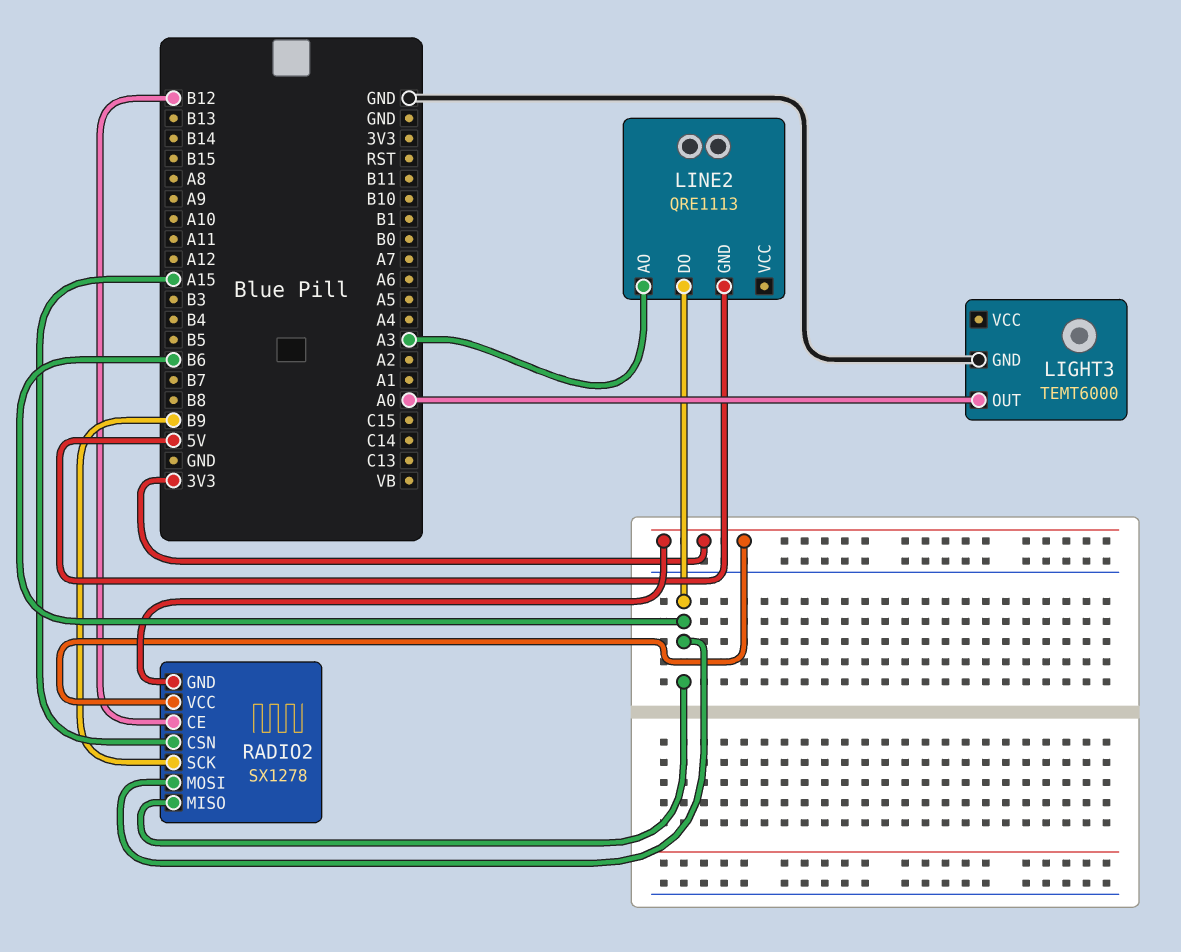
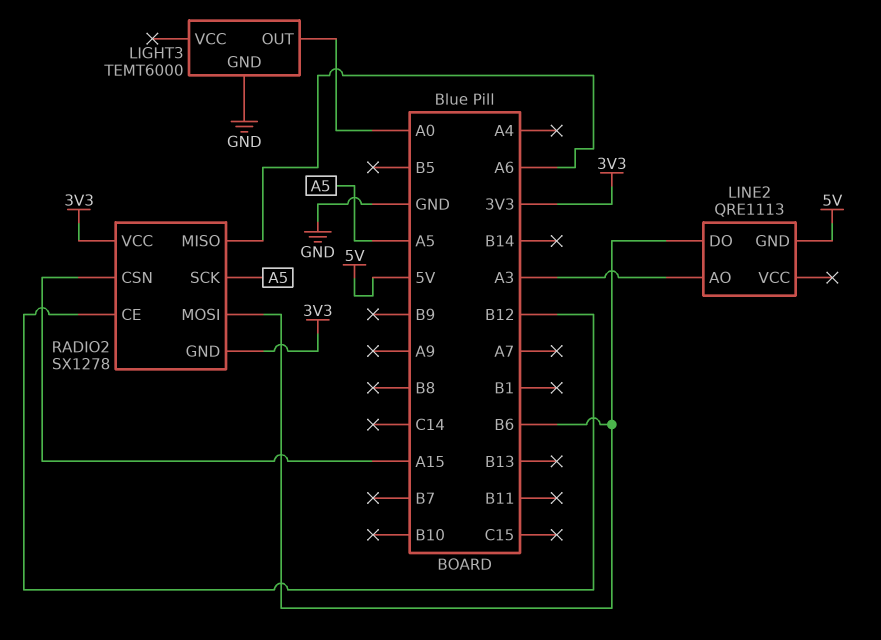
RADIO2 pin MISO: B6 -> A6
RADIO2 pin SCK: B9 -> A5

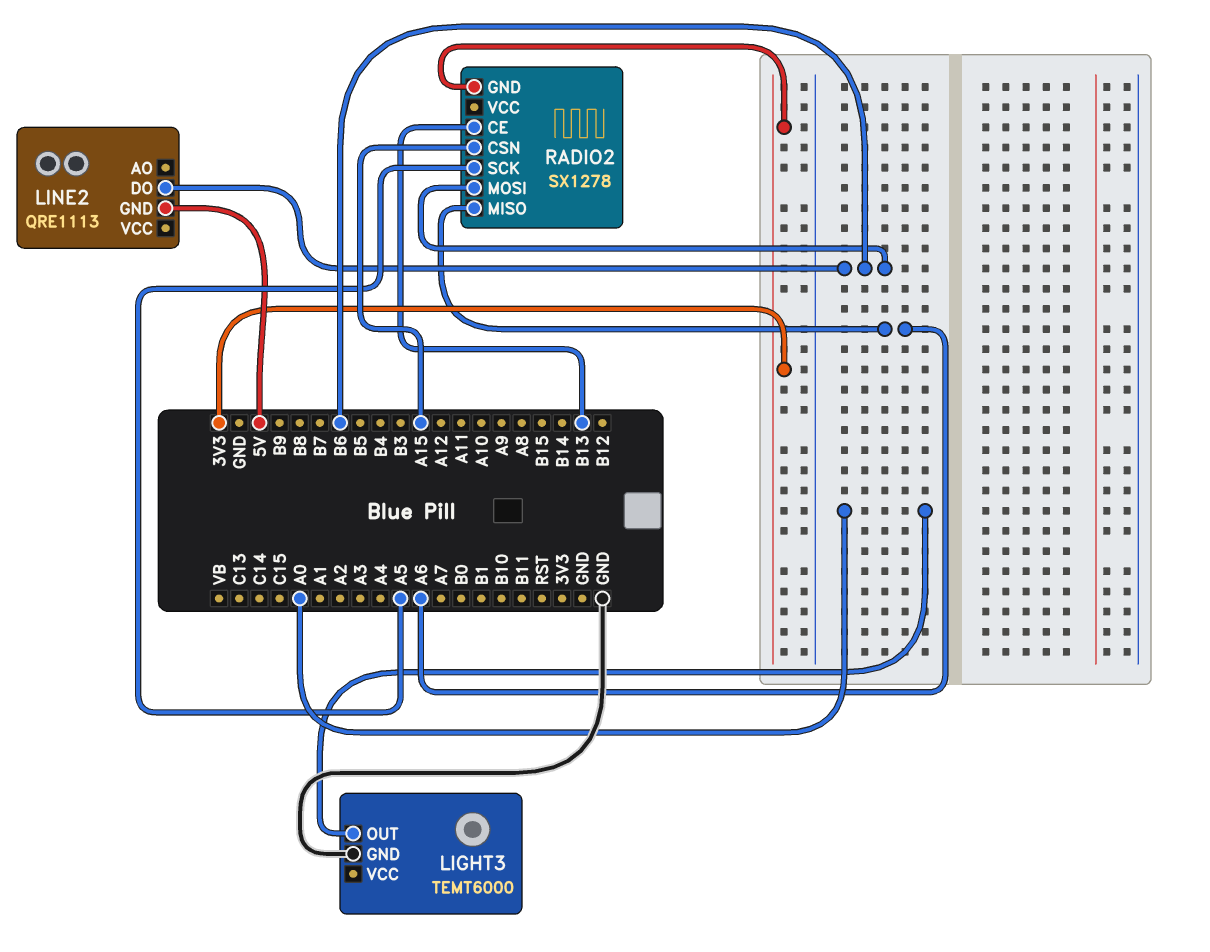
LINE2 pin AO: A3 -> none
RADIO2 pin CE: B12 -> B13
RADIO2 pin VCC: 3V3 -> none

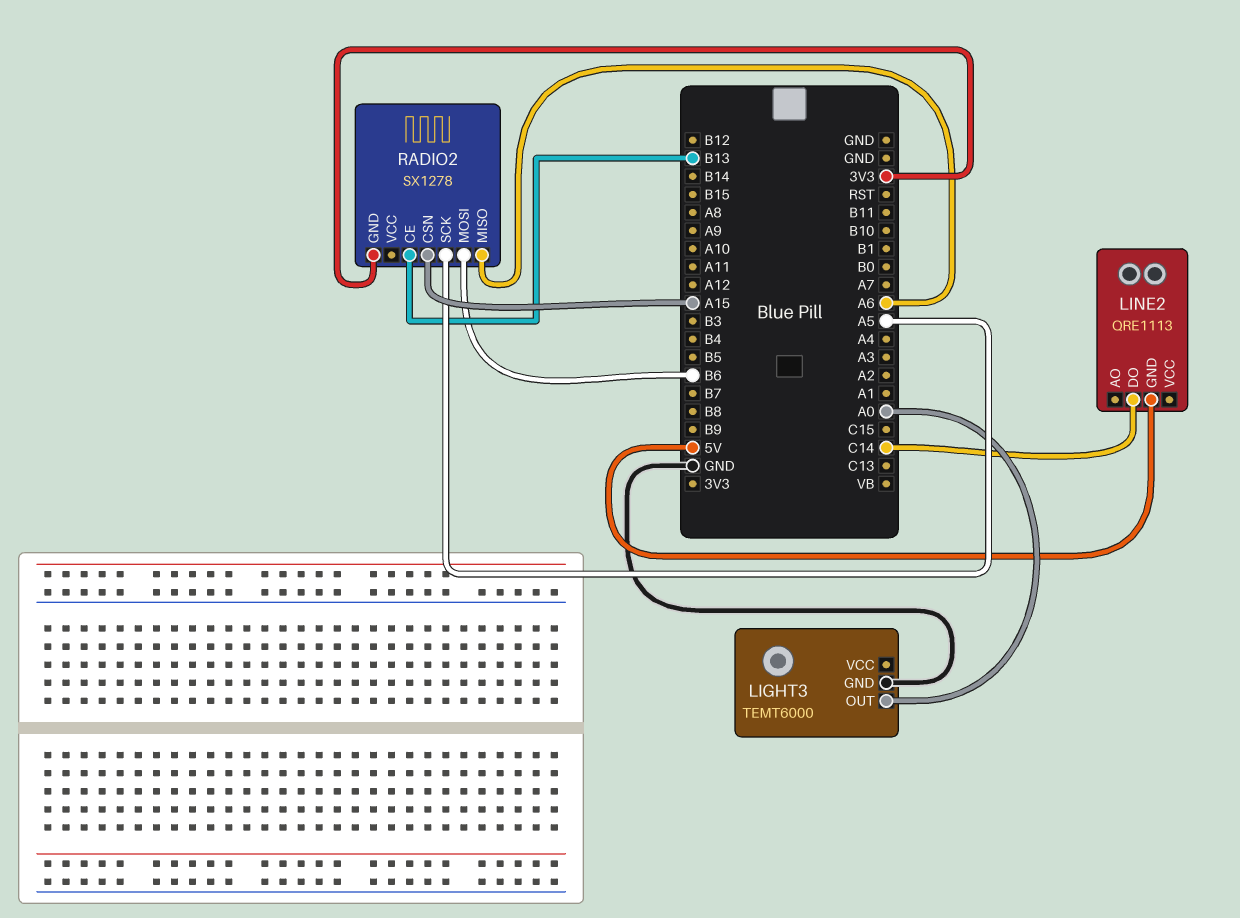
LINE2 pin DO: B6 -> C14

